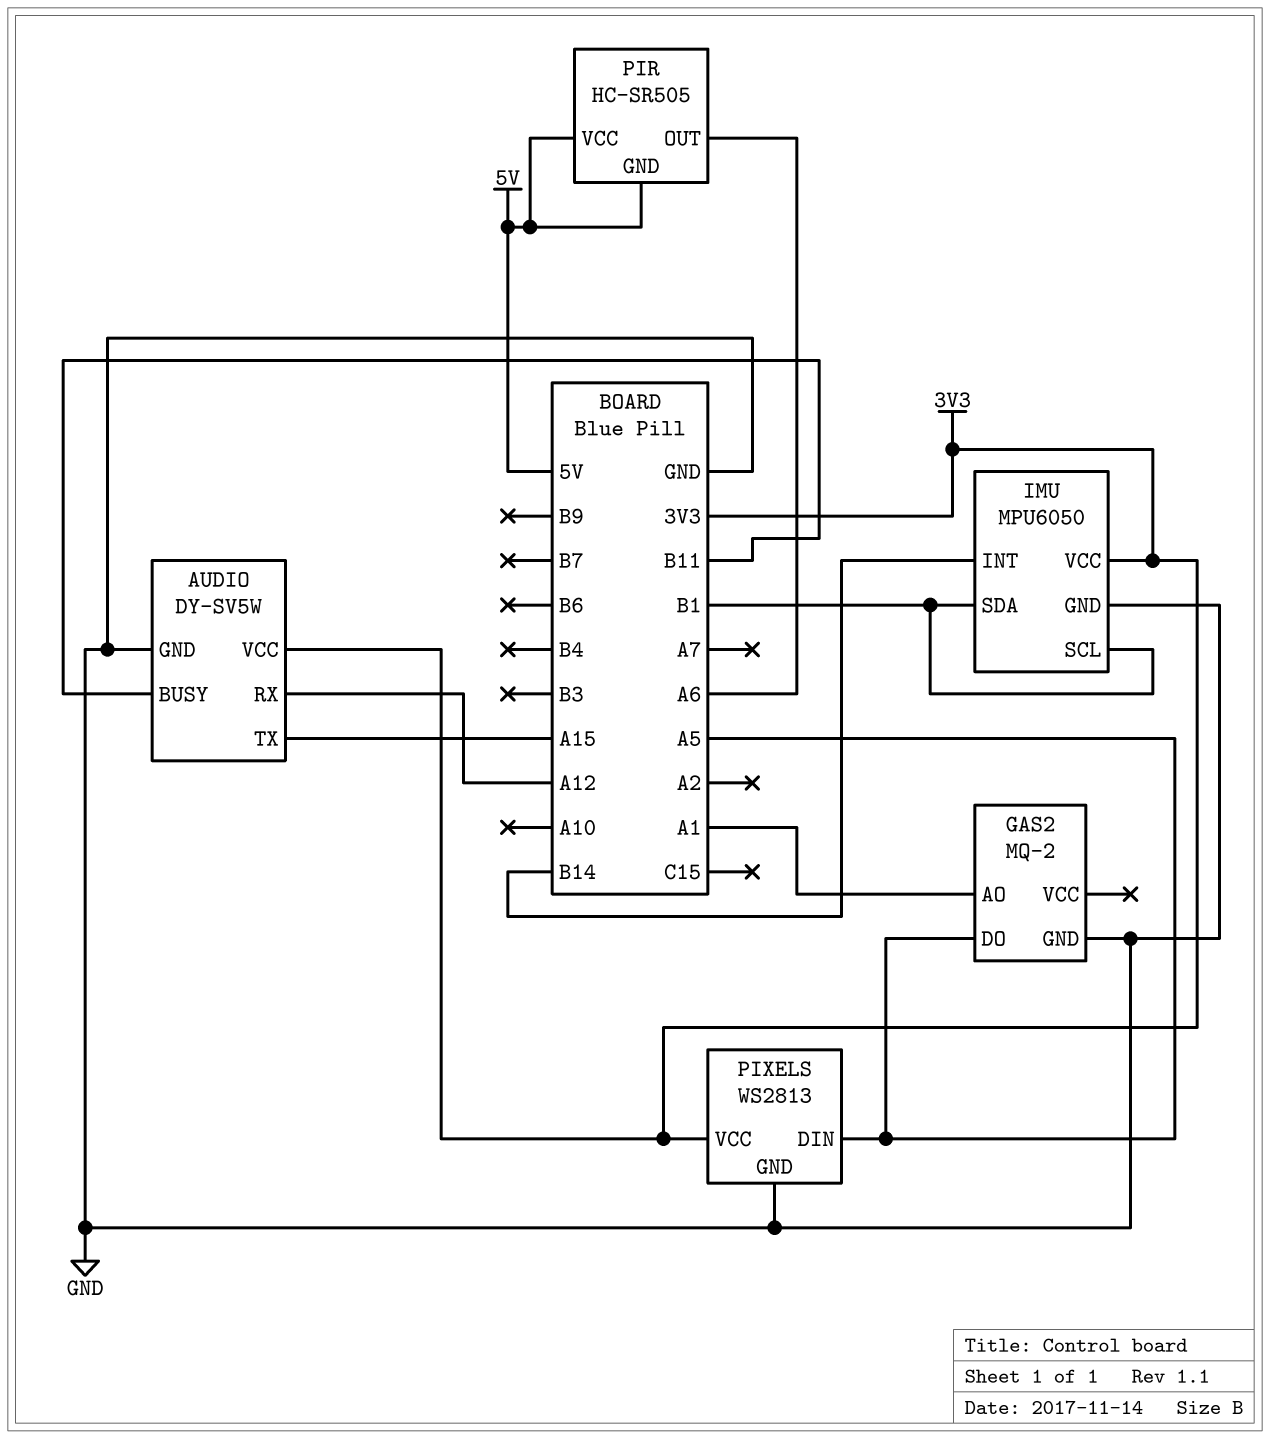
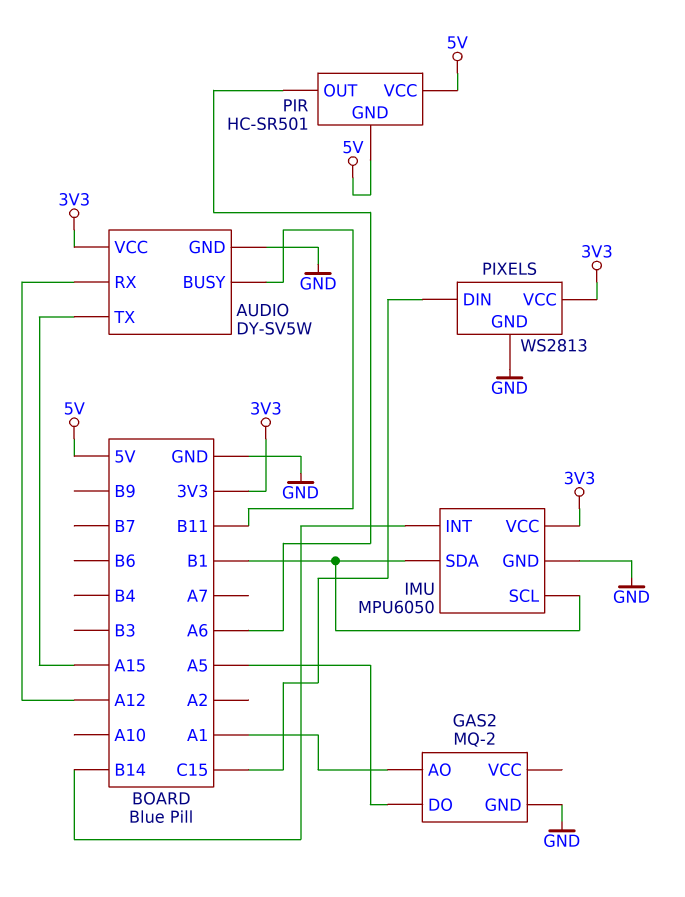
PIR: HC-SR505 -> HC-SR501
PIXELS pin DIN: A5 -> C15

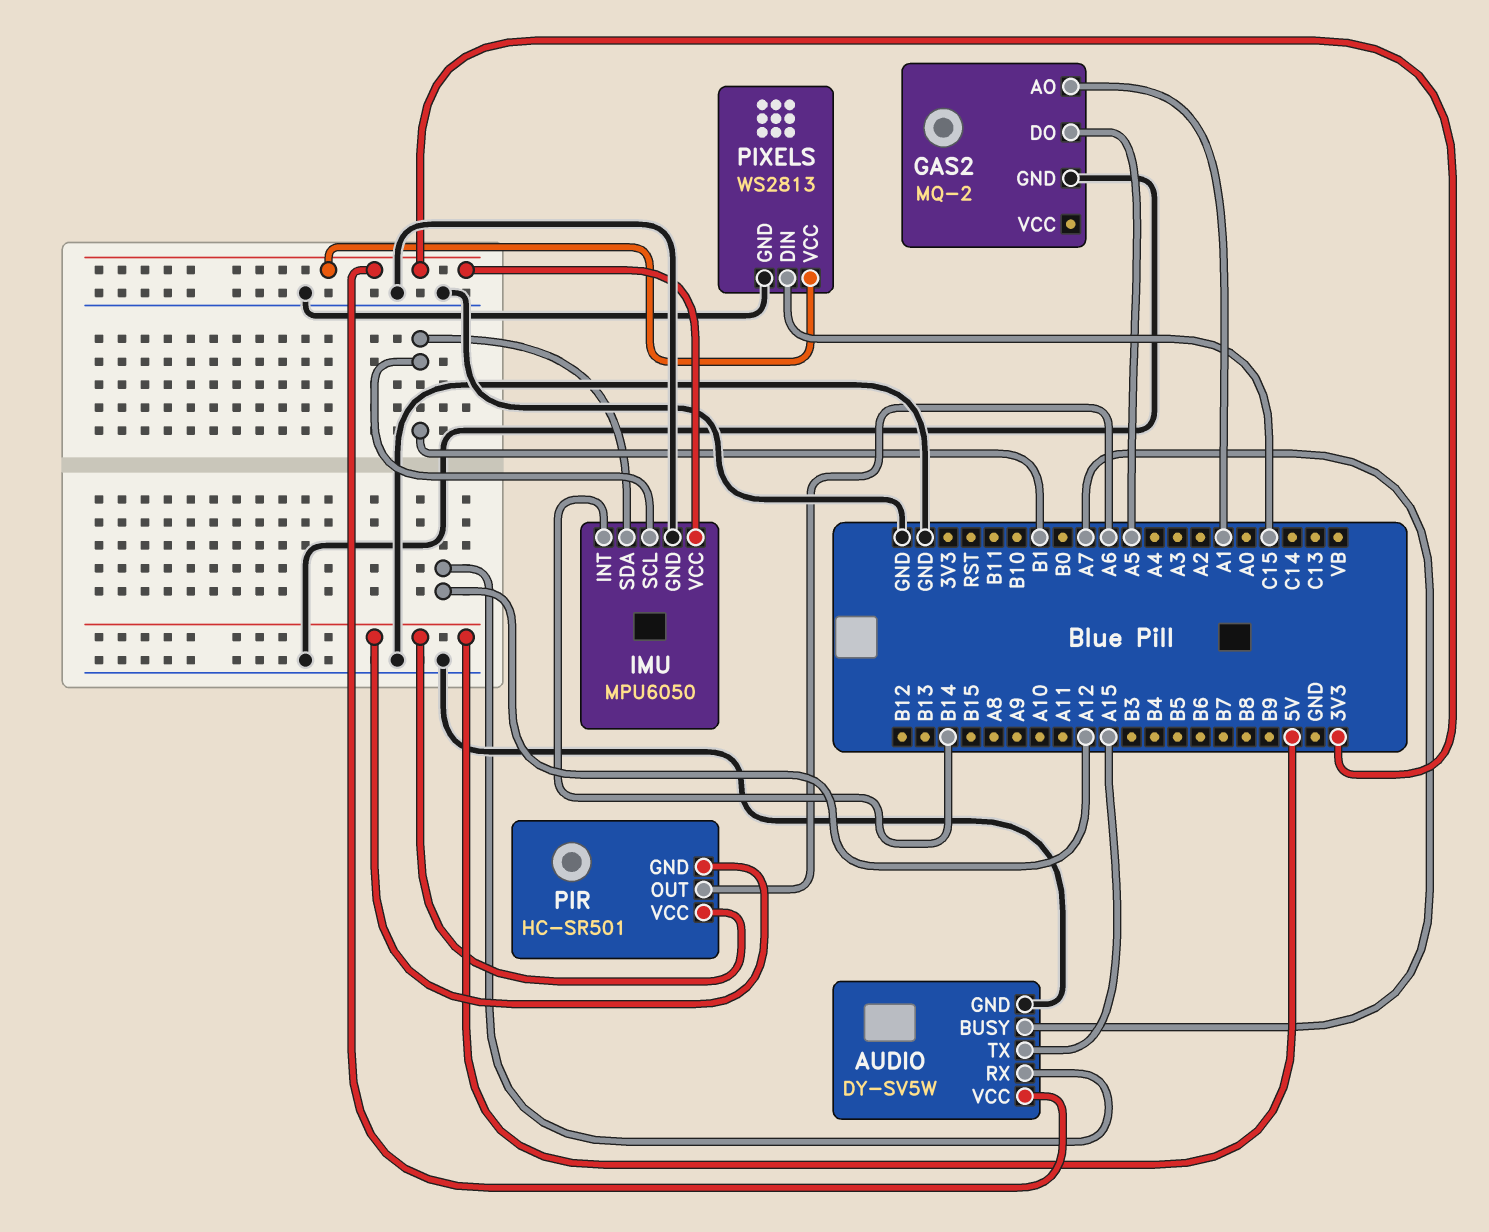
AUDIO pin BUSY: B11 -> A7

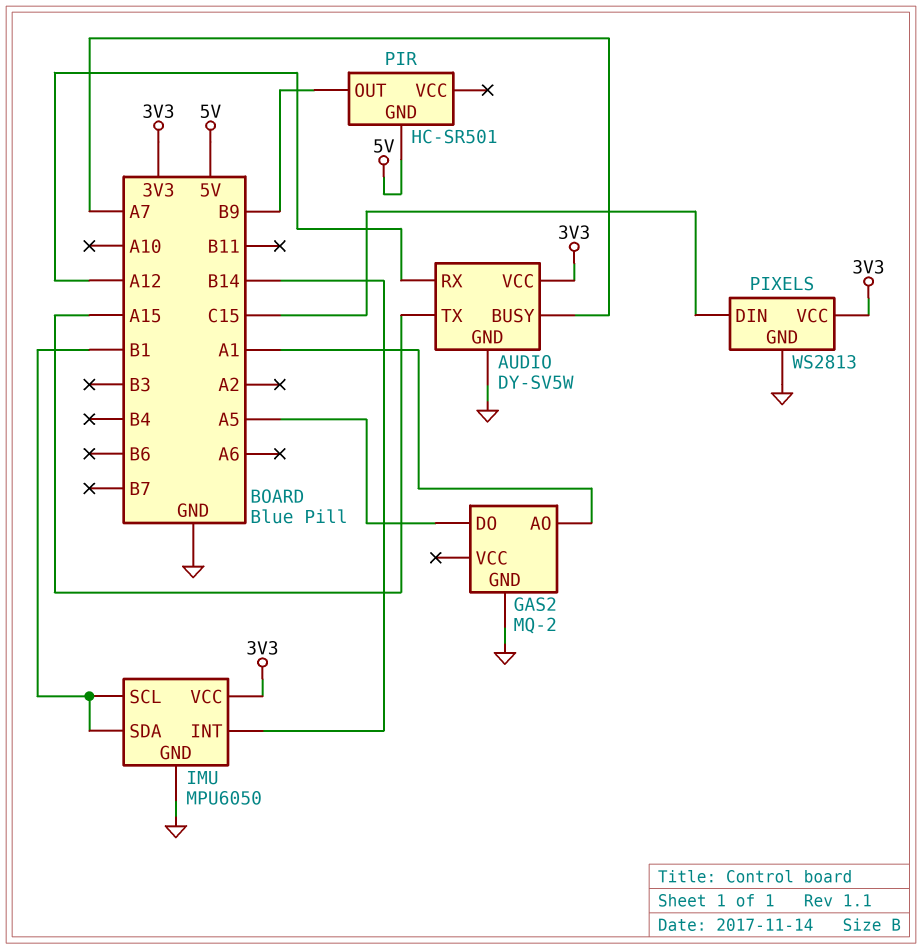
PIR pin OUT: A6 -> B9
PIR pin VCC: 5V -> none

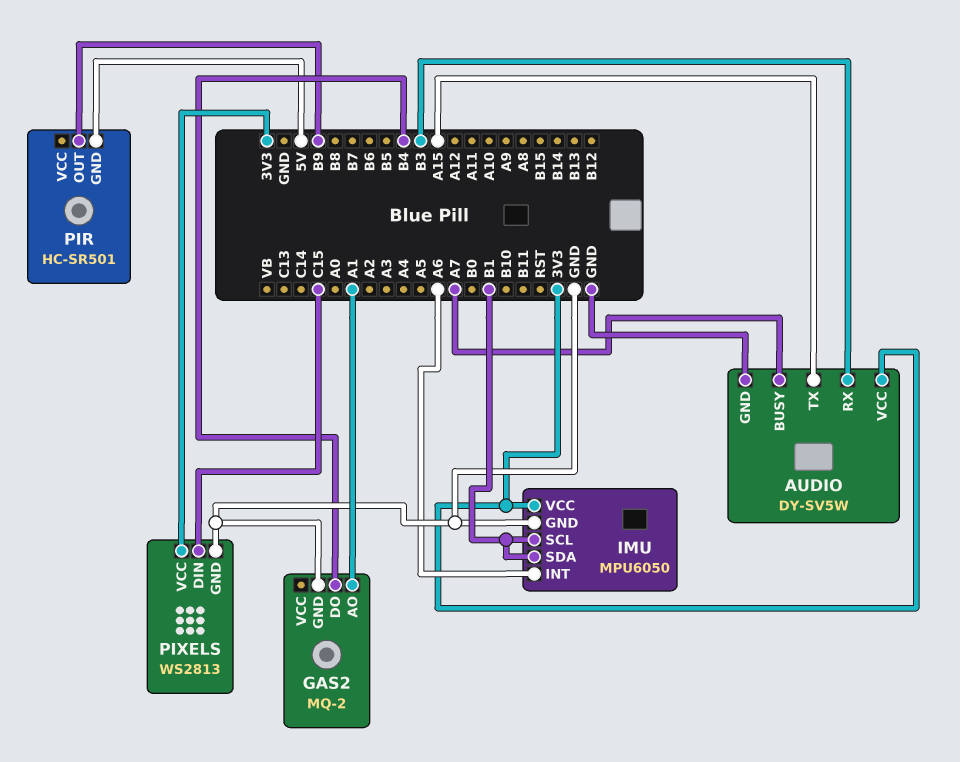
AUDIO pin RX: A12 -> B3
GAS2 pin DO: A5 -> B4
IMU pin INT: B14 -> A6

